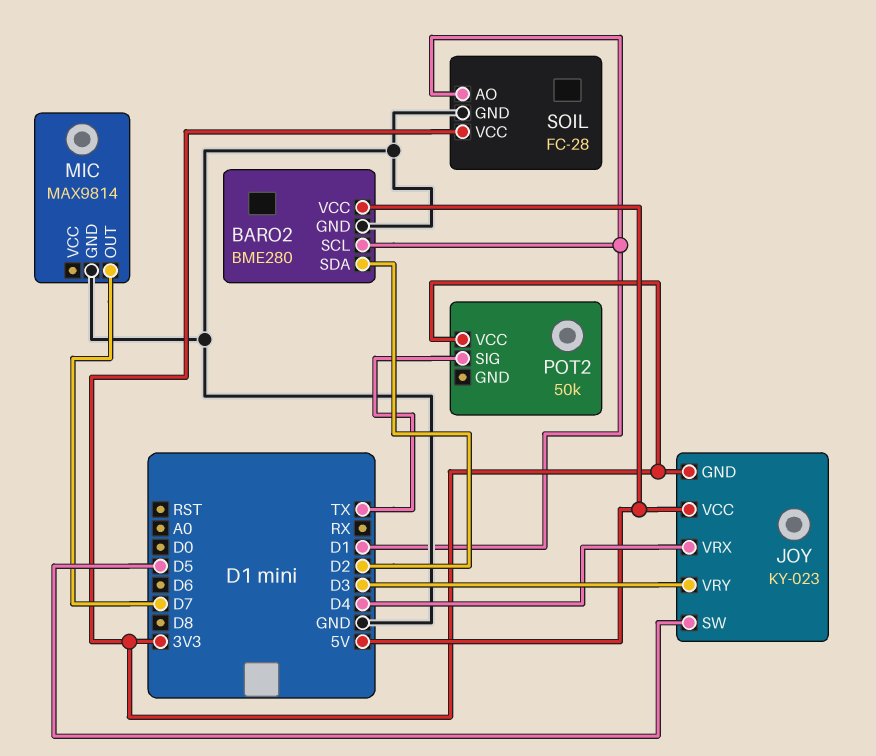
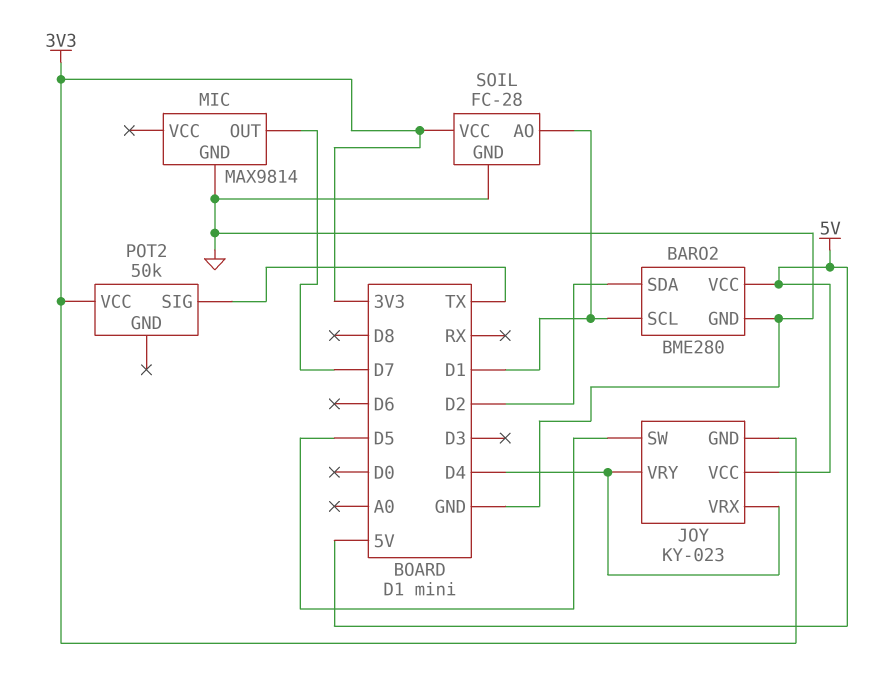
JOY pin VRY: D3 -> D4

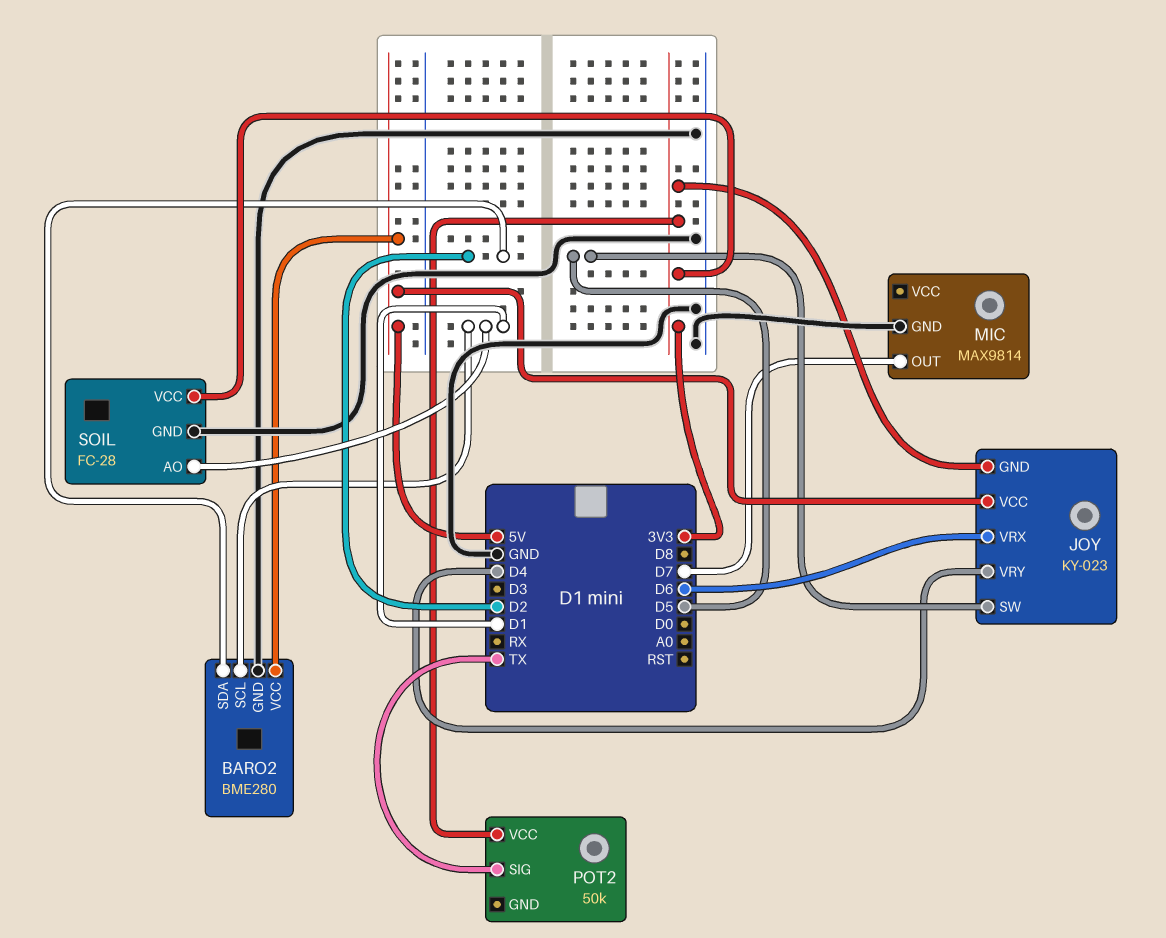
JOY pin VRX: D4 -> D6

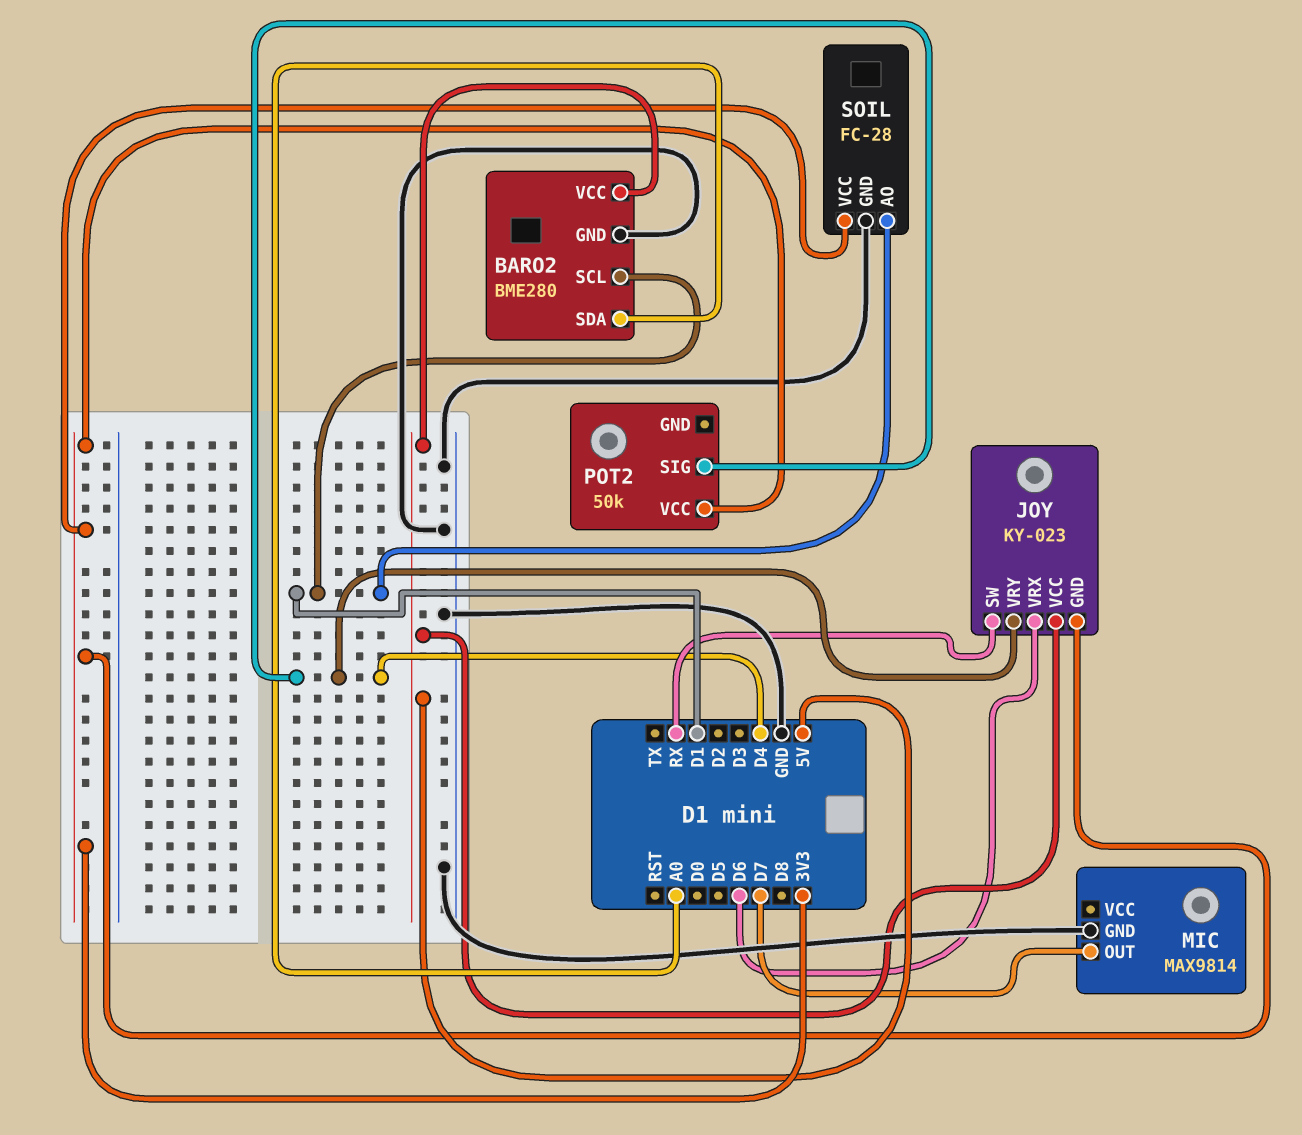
BARO2 pin SDA: D2 -> A0
JOY pin SW: D5 -> RX
POT2 pin SIG: TX -> D4

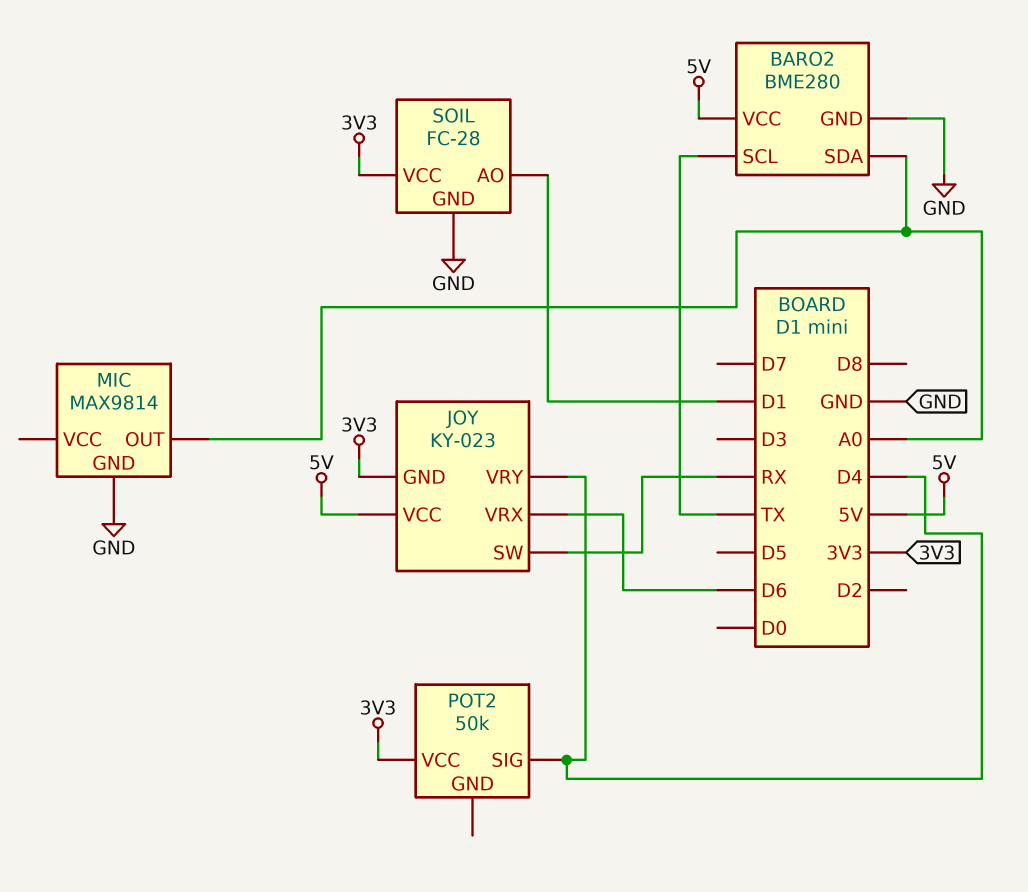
BARO2 pin SCL: D1 -> TX
MIC pin OUT: D7 -> A0

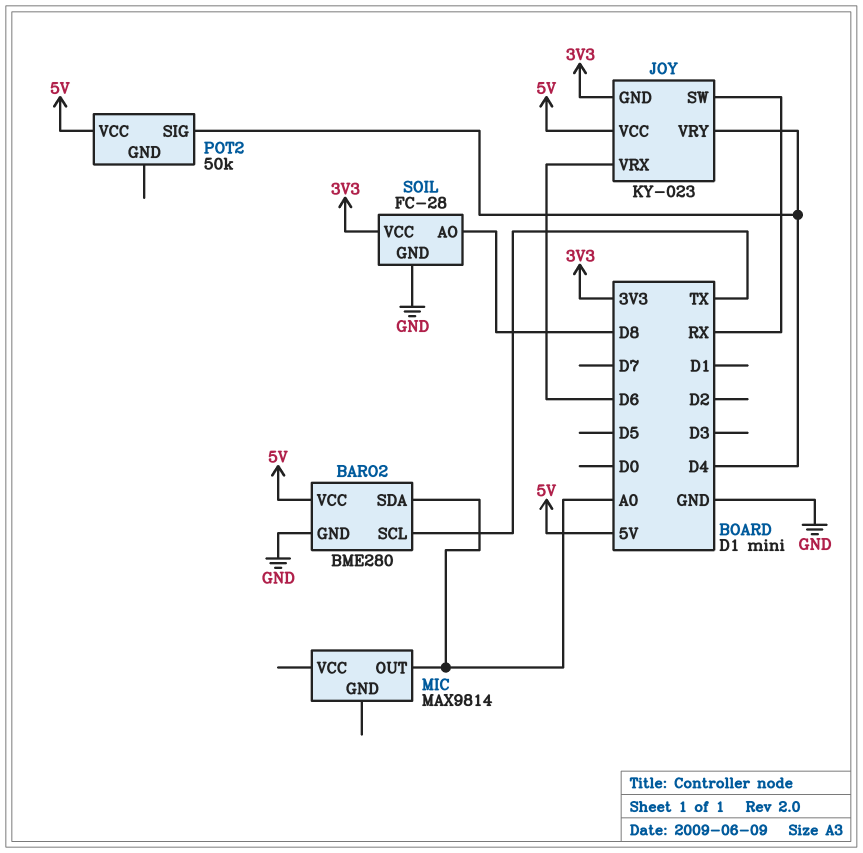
MIC pin GND: GND -> none
POT2 pin VCC: 3V3 -> 5V
SOIL pin AO: D1 -> D8

